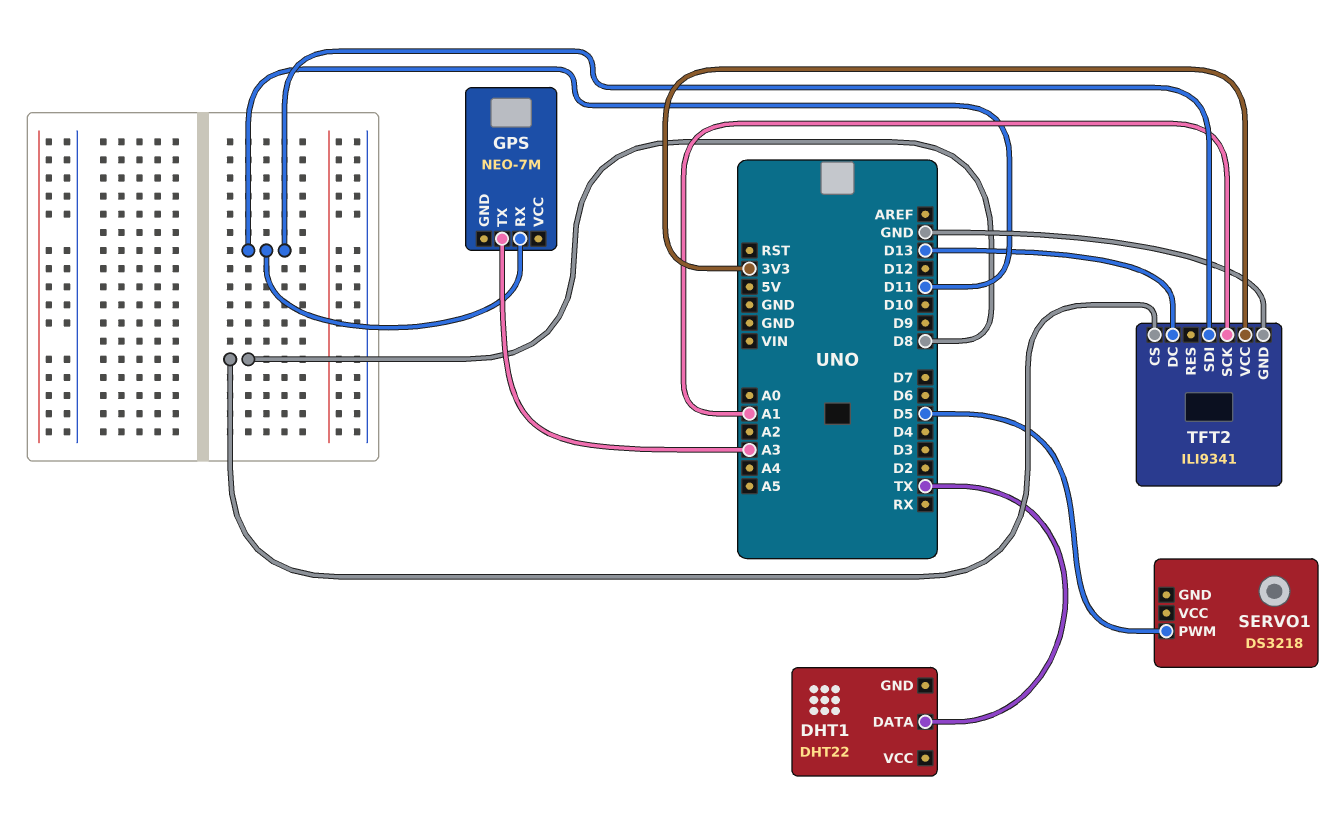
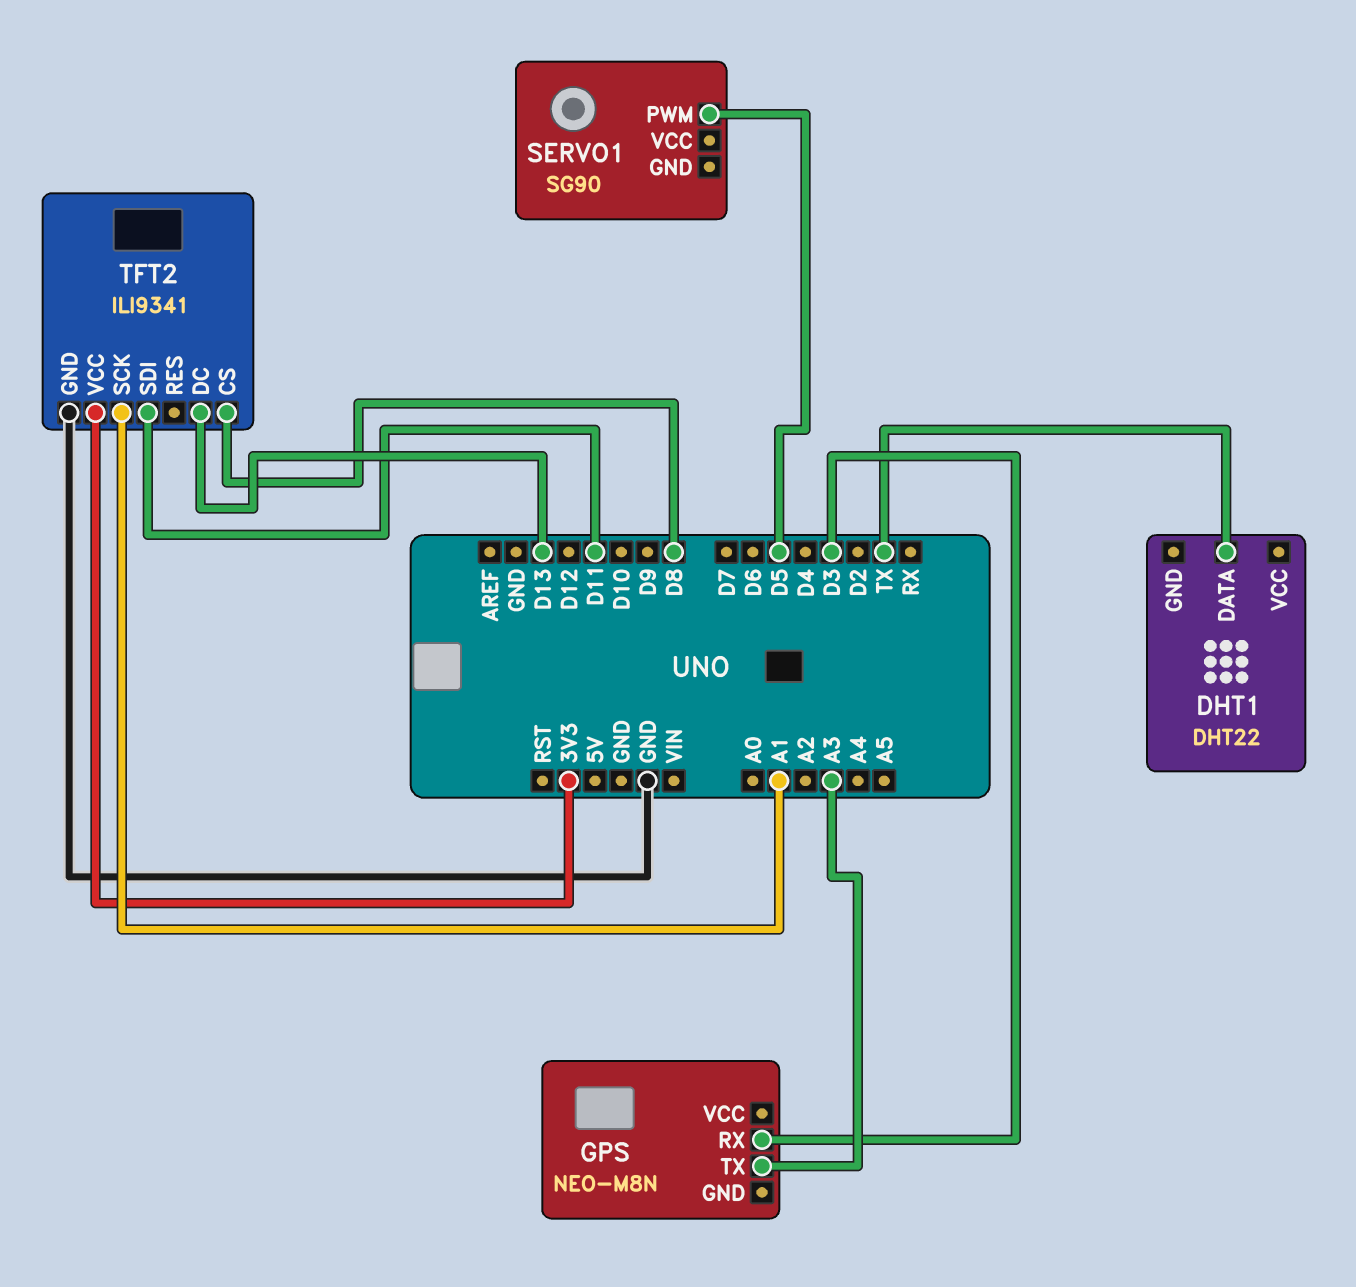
GPS: NEO-7M -> NEO-M8N
GPS pin RX: D11 -> D3
SERVO1: DS3218 -> SG90

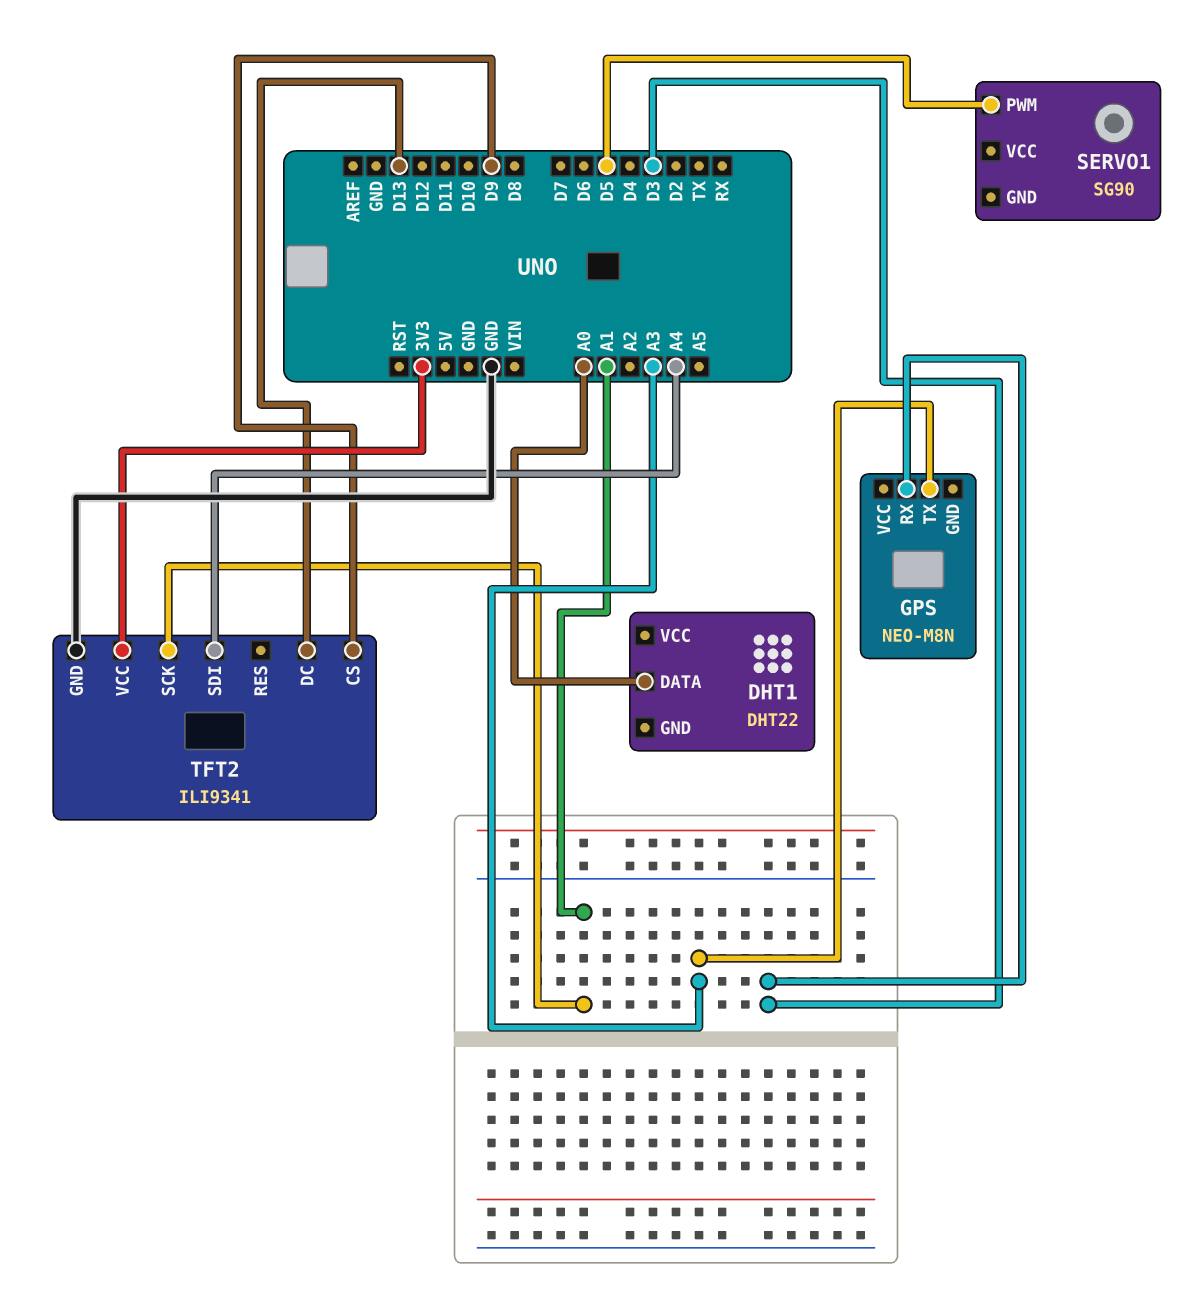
DHT1 pin DATA: TX -> A0
TFT2 pin CS: D8 -> D9
TFT2 pin SDI: D11 -> A4

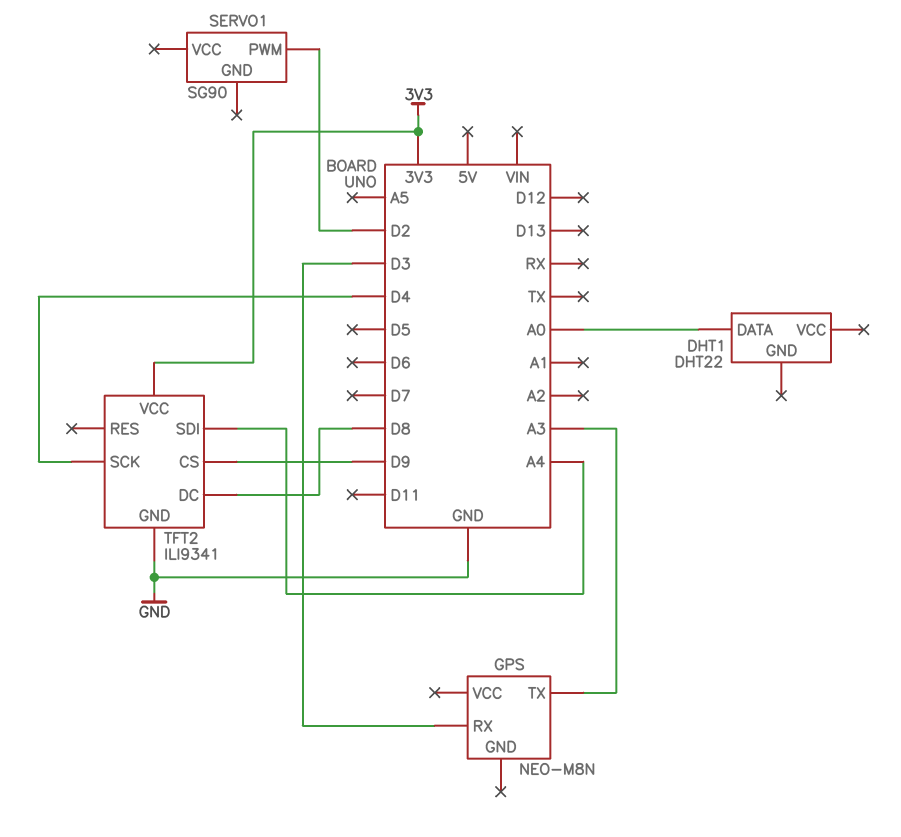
SERVO1 pin PWM: D5 -> D2
TFT2 pin DC: D13 -> D8
TFT2 pin SCK: A1 -> D4

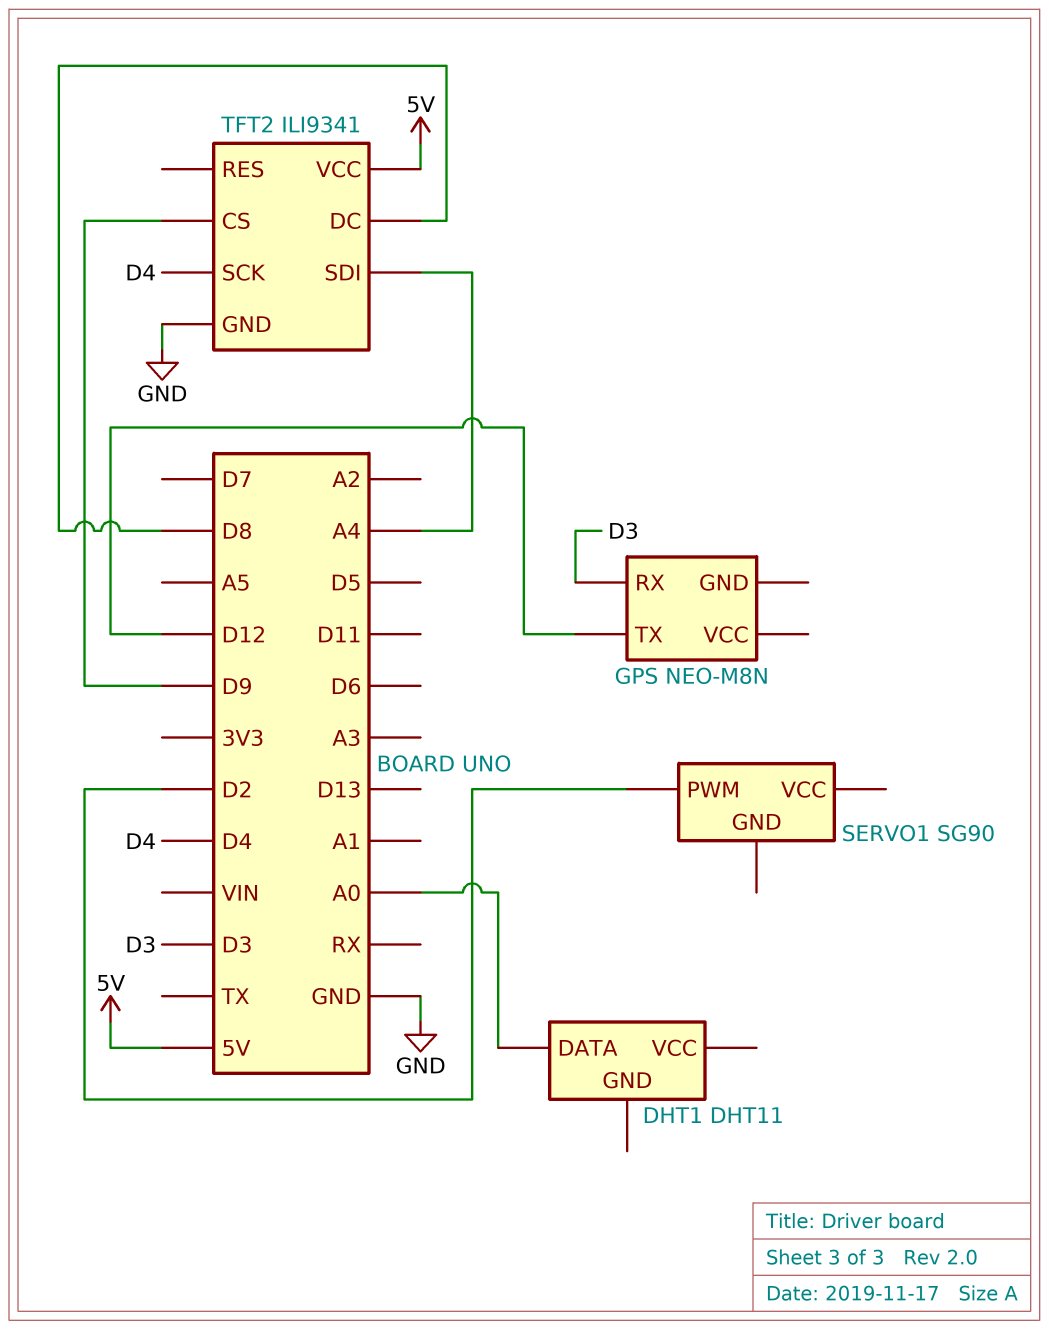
DHT1: DHT22 -> DHT11
GPS pin TX: A3 -> D12
TFT2 pin VCC: 3V3 -> 5V

